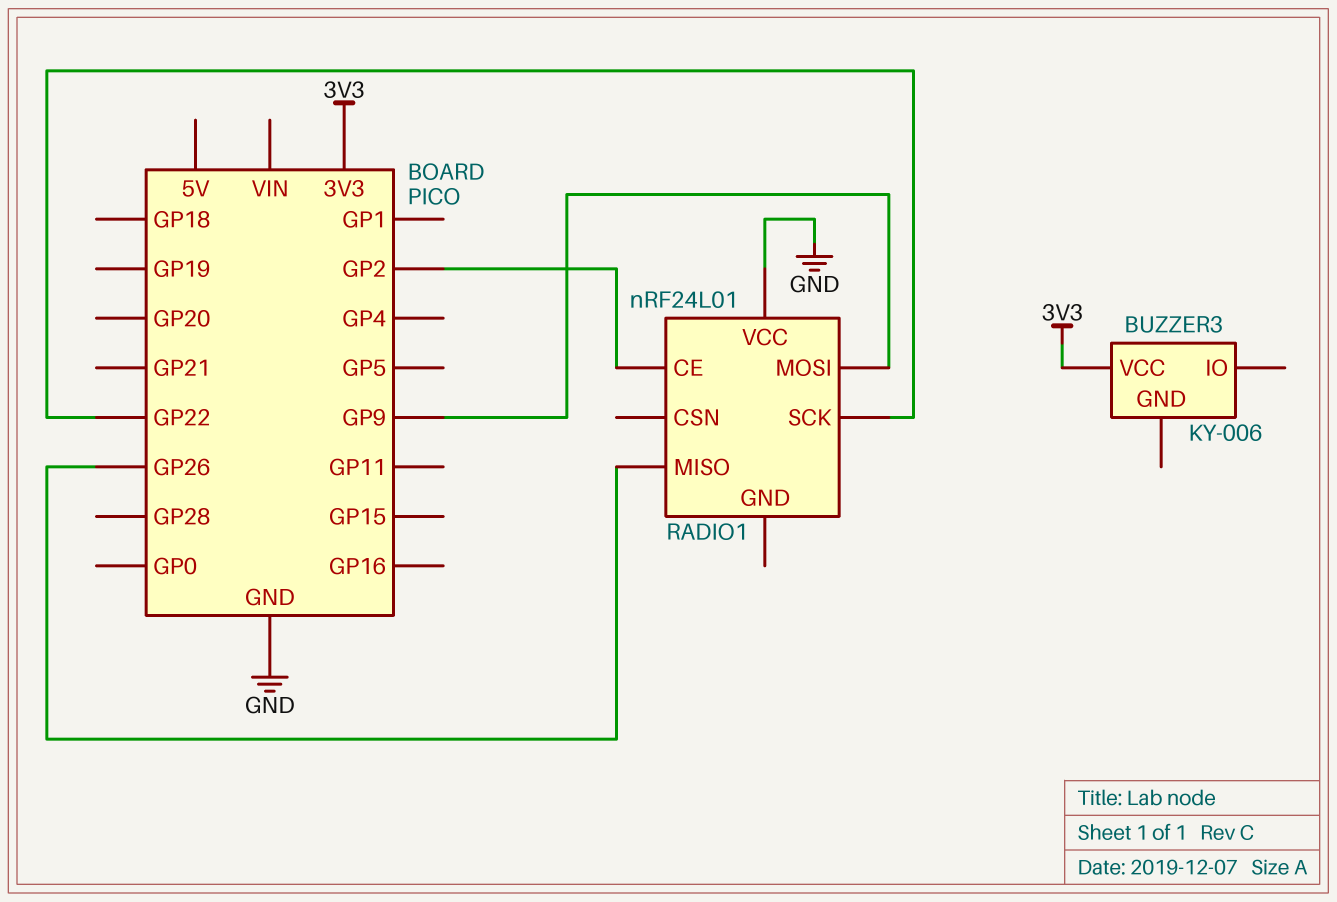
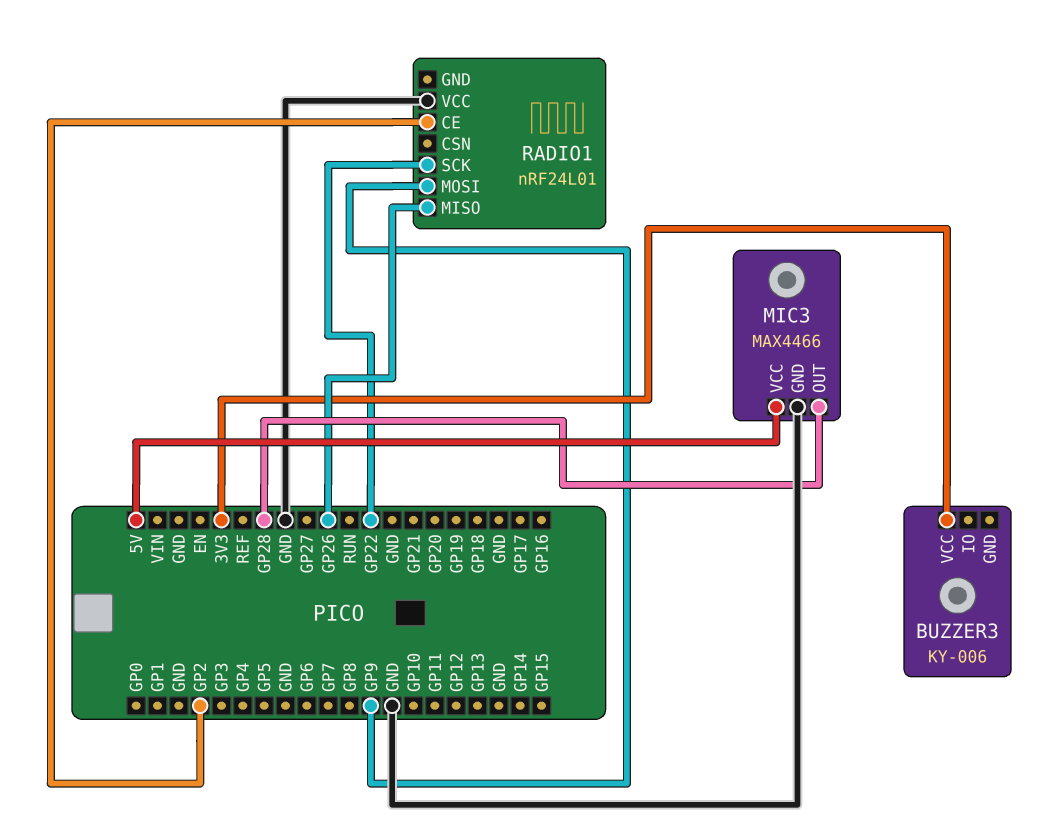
MIC3: none -> MAX4466
MIC3 pin GND: none -> GND
MIC3 pin OUT: none -> GP28
MIC3 pin VCC: none -> 5V

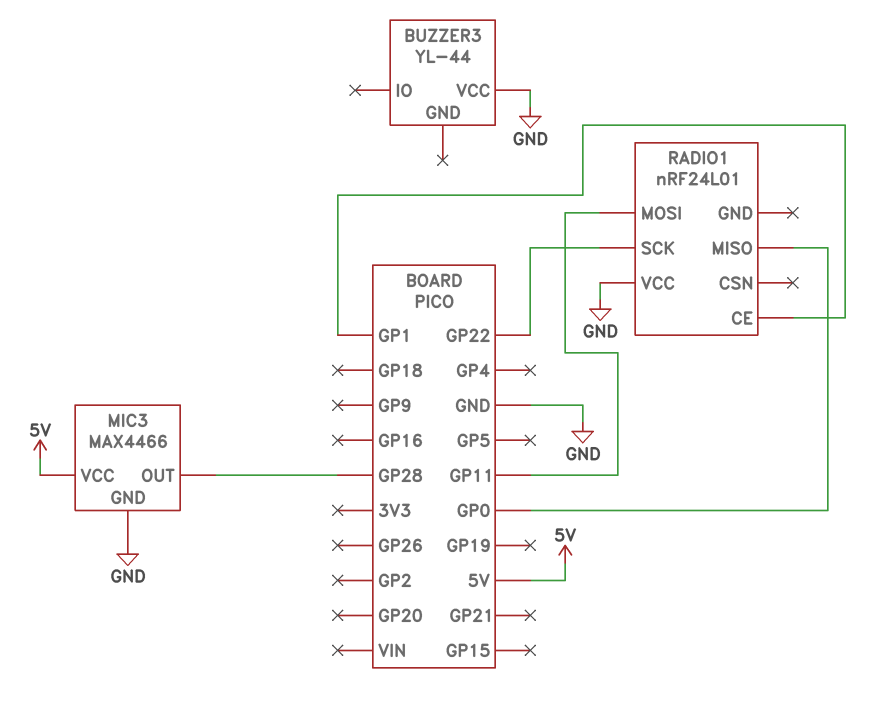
BUZZER3: KY-006 -> YL-44
BUZZER3 pin VCC: 3V3 -> GND
RADIO1 pin CE: GP2 -> GP1
RADIO1 pin MISO: GP26 -> GP0
RADIO1 pin MOSI: GP9 -> GP11

